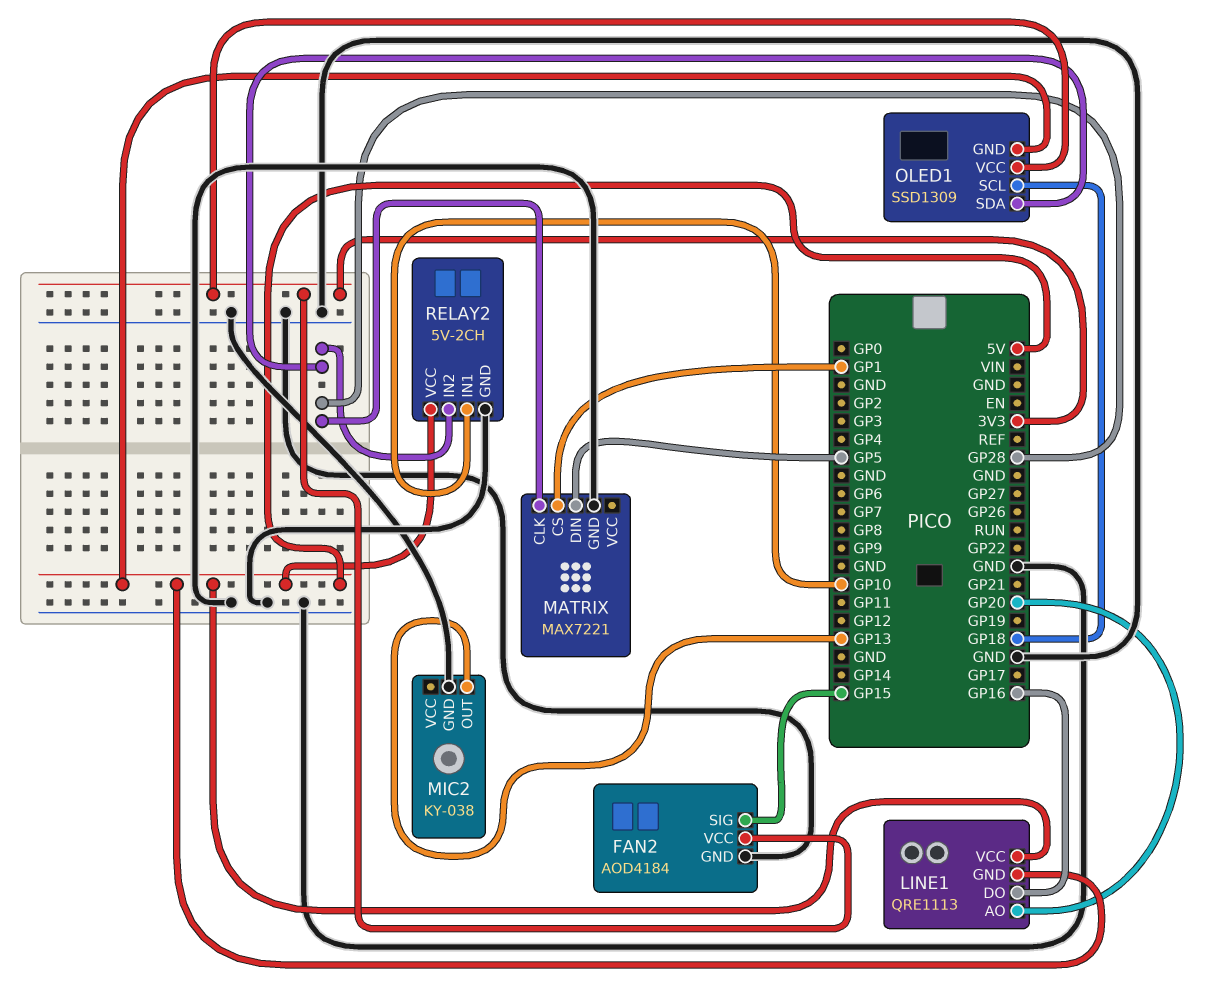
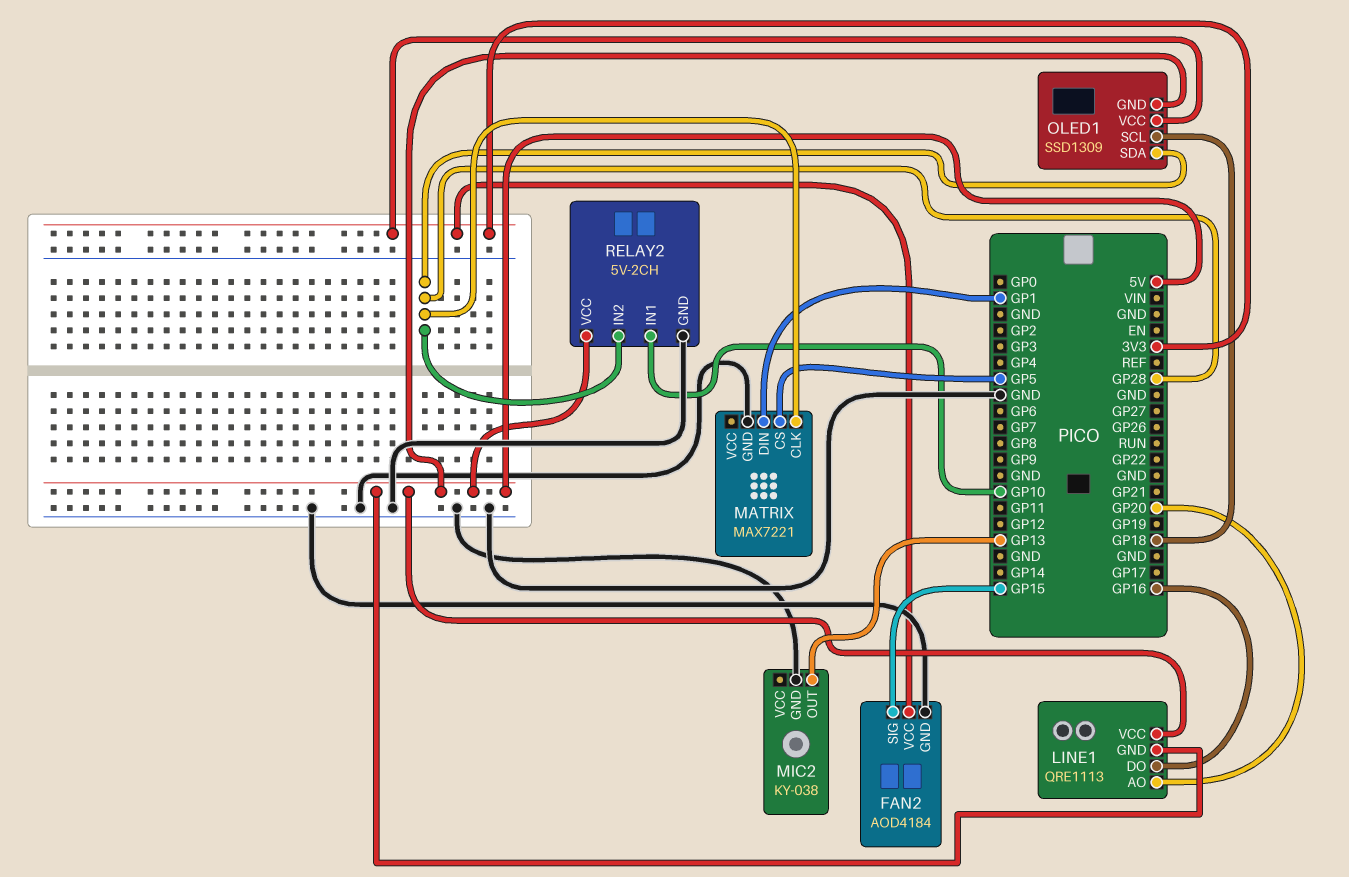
MATRIX pin CS: GP1 -> GP5
MATRIX pin DIN: GP5 -> GP1

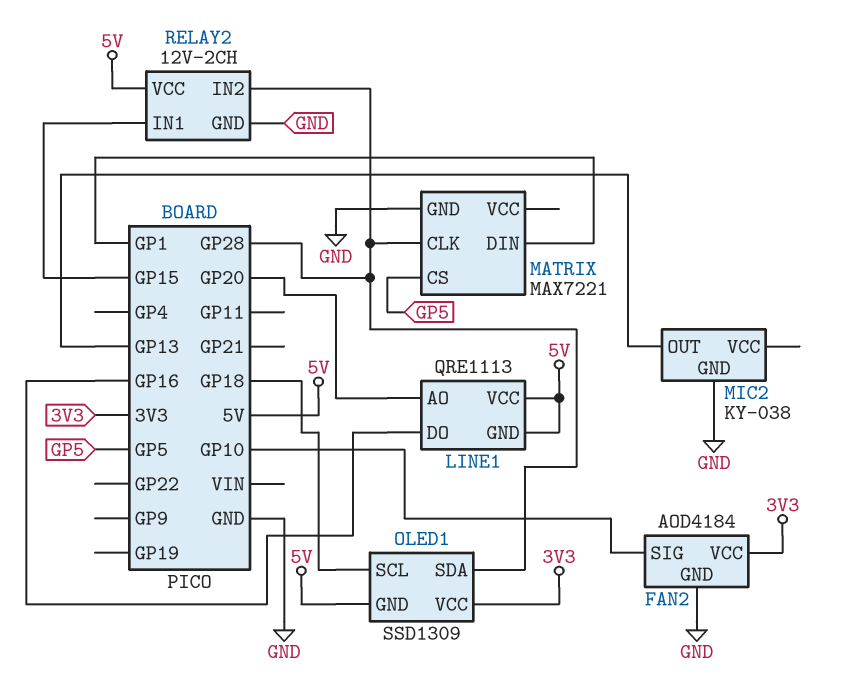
FAN2 pin SIG: GP15 -> GP10
RELAY2: 5V-2CH -> 12V-2CH
RELAY2 pin IN1: GP10 -> GP15

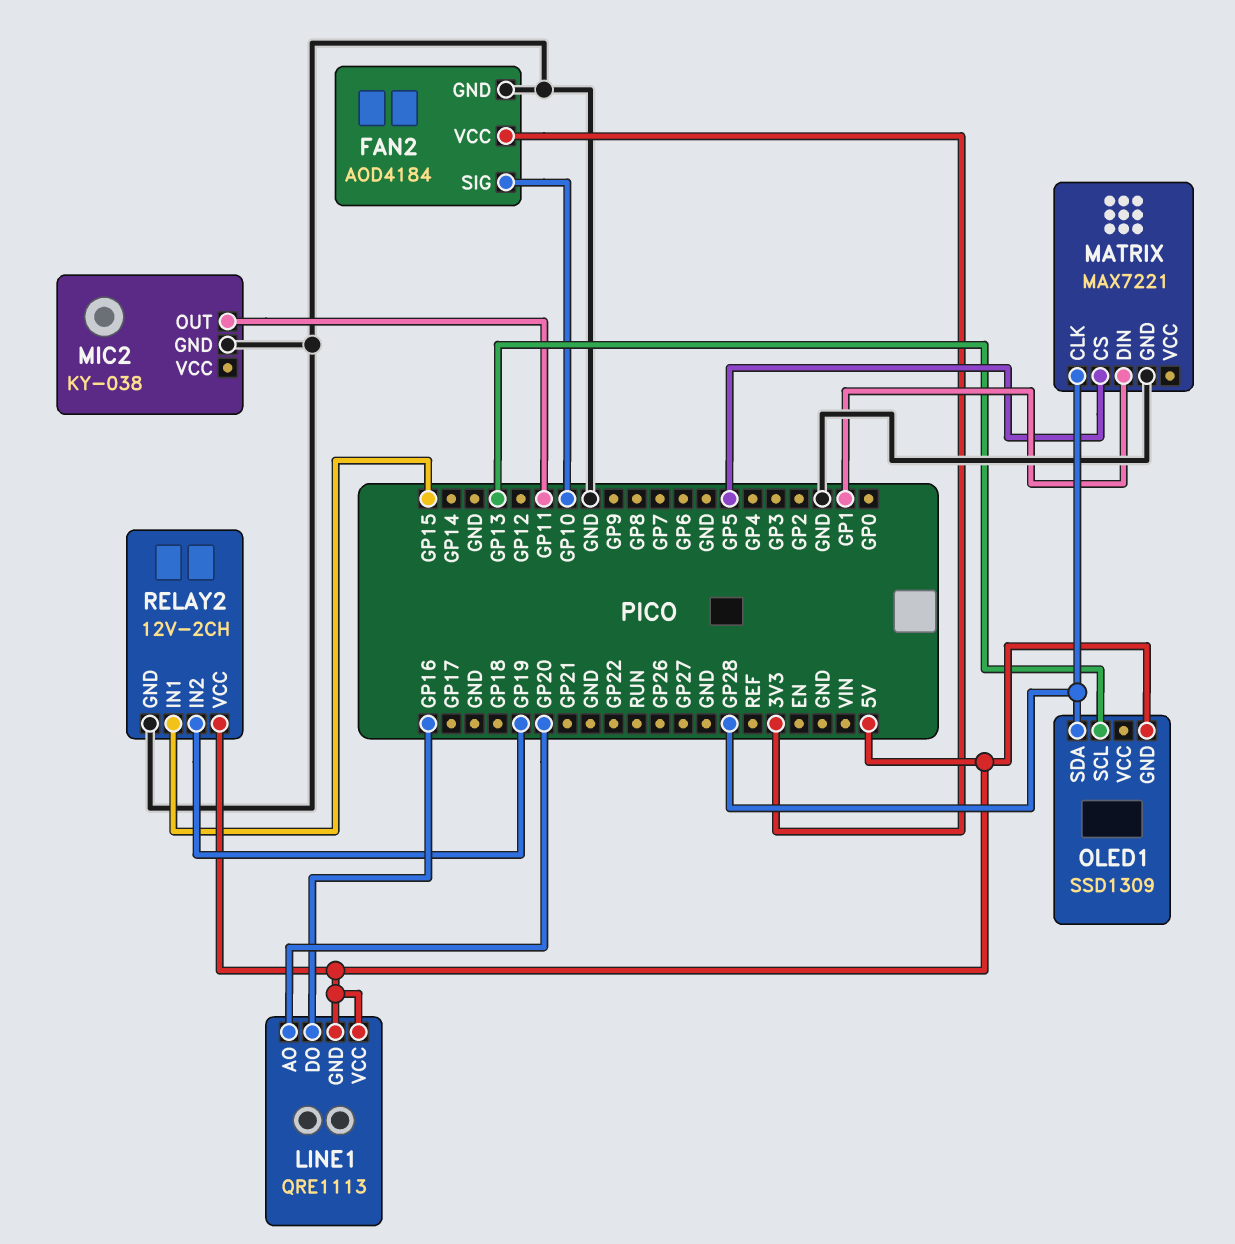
MIC2 pin OUT: GP13 -> GP11
OLED1 pin SCL: GP18 -> GP13
OLED1 pin VCC: 3V3 -> none
RELAY2 pin IN2: GP28 -> GP19

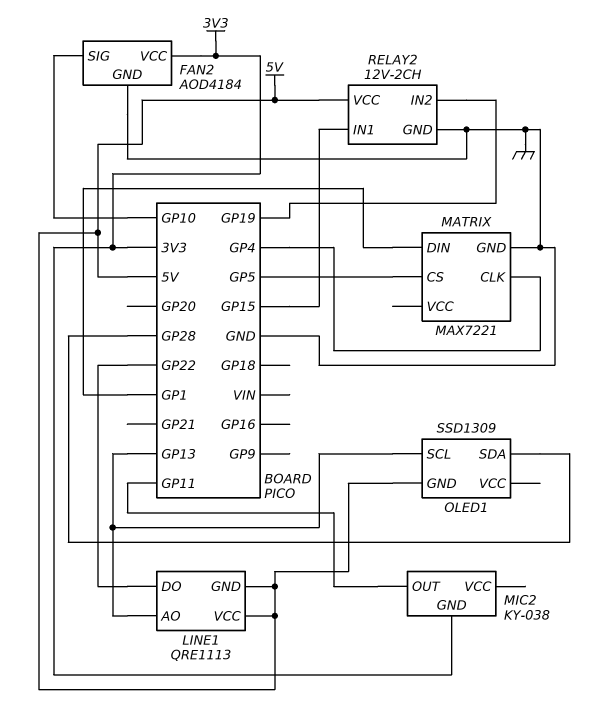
LINE1 pin AO: GP20 -> GP13
LINE1 pin DO: GP16 -> GP22
MATRIX pin CLK: GP28 -> GP4
MIC2 pin GND: GND -> 3V3

